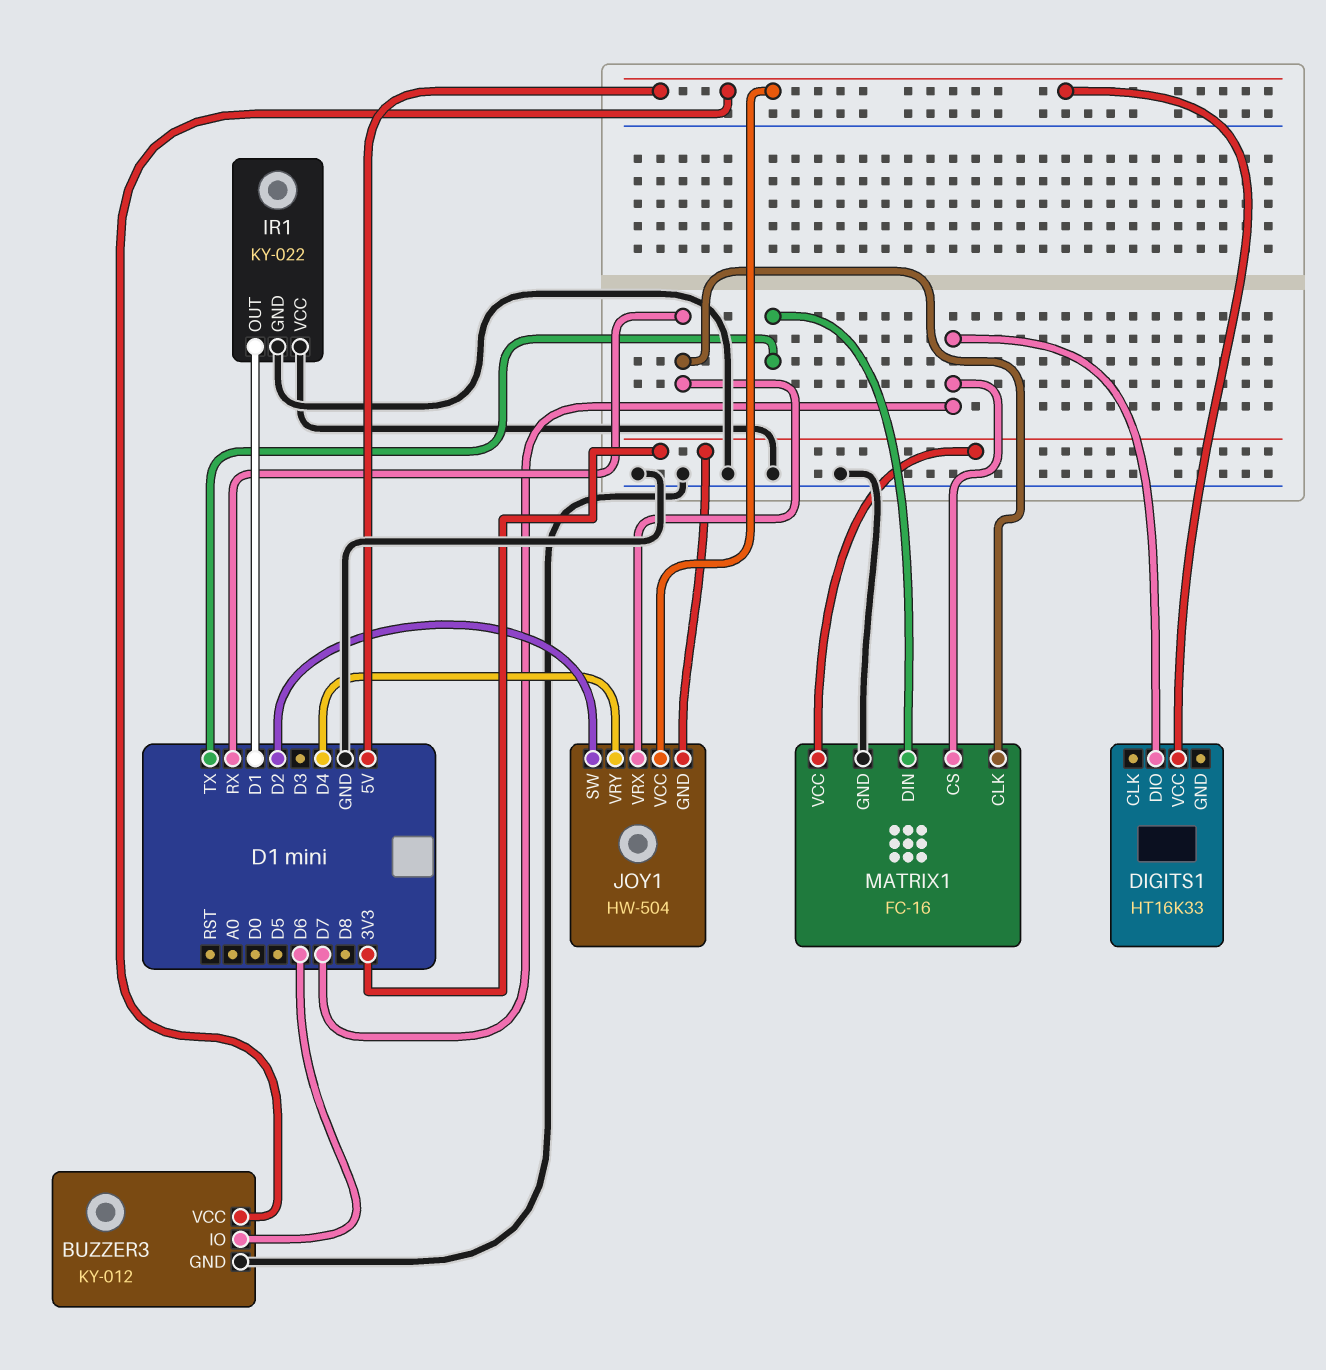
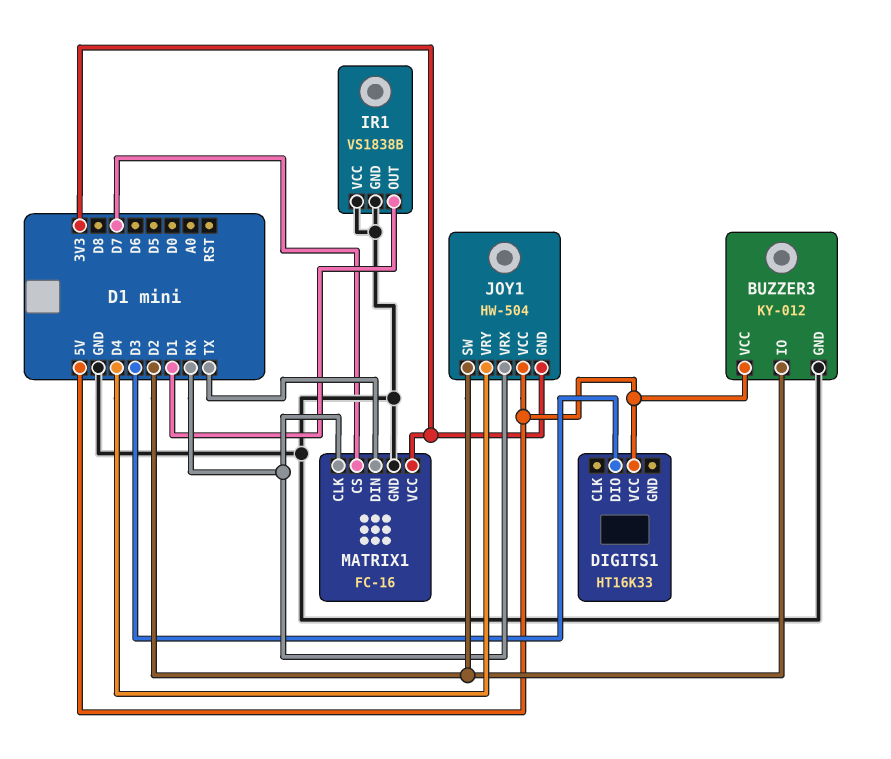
BUZZER3 pin IO: D6 -> D2
DIGITS1 pin DIO: D7 -> D3
IR1: KY-022 -> VS1838B

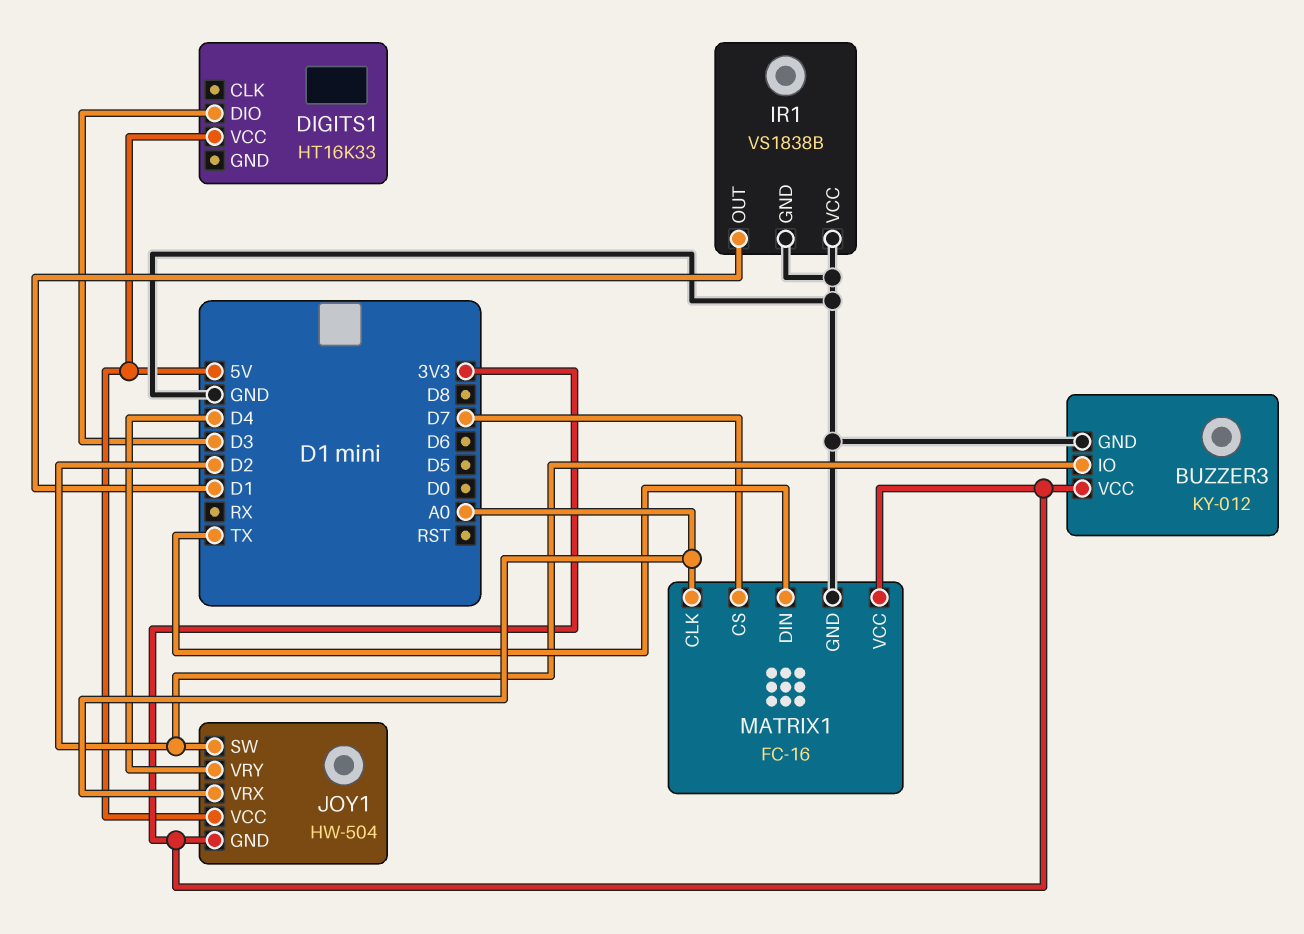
BUZZER3 pin VCC: 5V -> 3V3
JOY1 pin VRX: RX -> A0
MATRIX1 pin CLK: RX -> A0

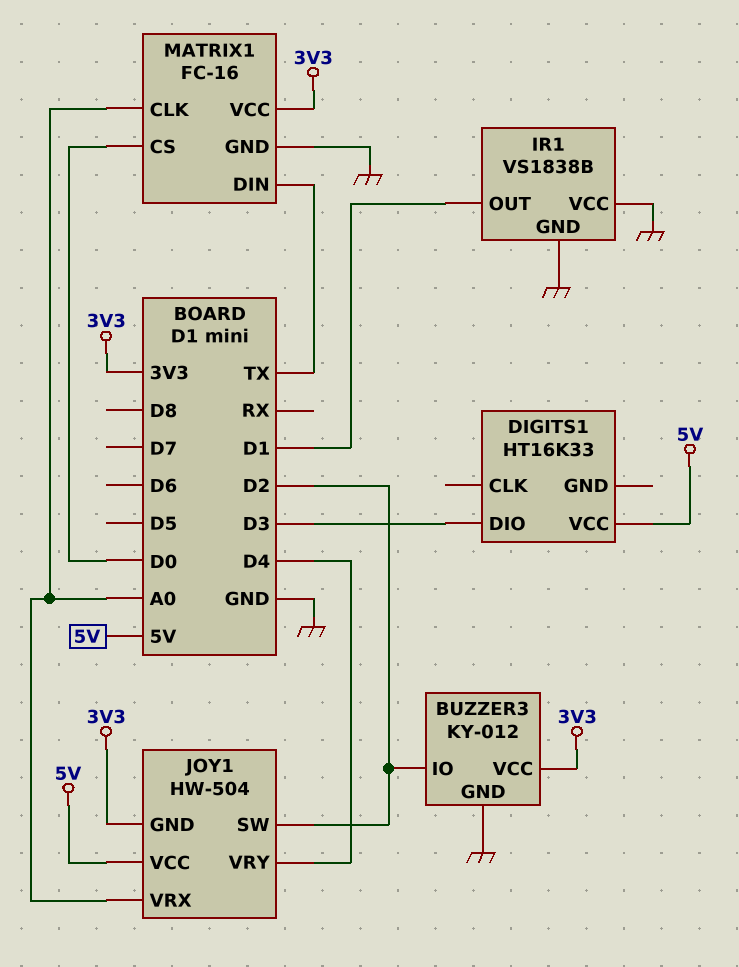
MATRIX1 pin CS: D7 -> D0

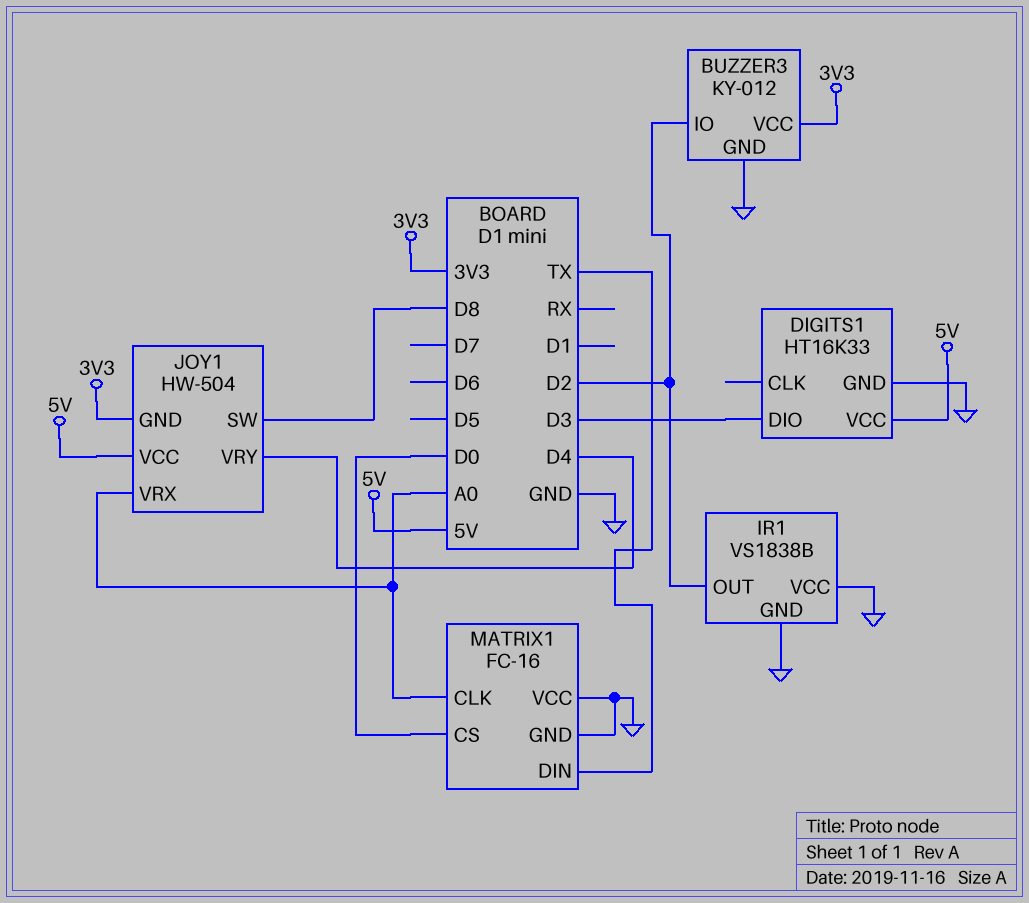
DIGITS1 pin GND: none -> GND
IR1 pin OUT: D1 -> D2
JOY1 pin SW: D2 -> D8
MATRIX1 pin VCC: 3V3 -> GND

